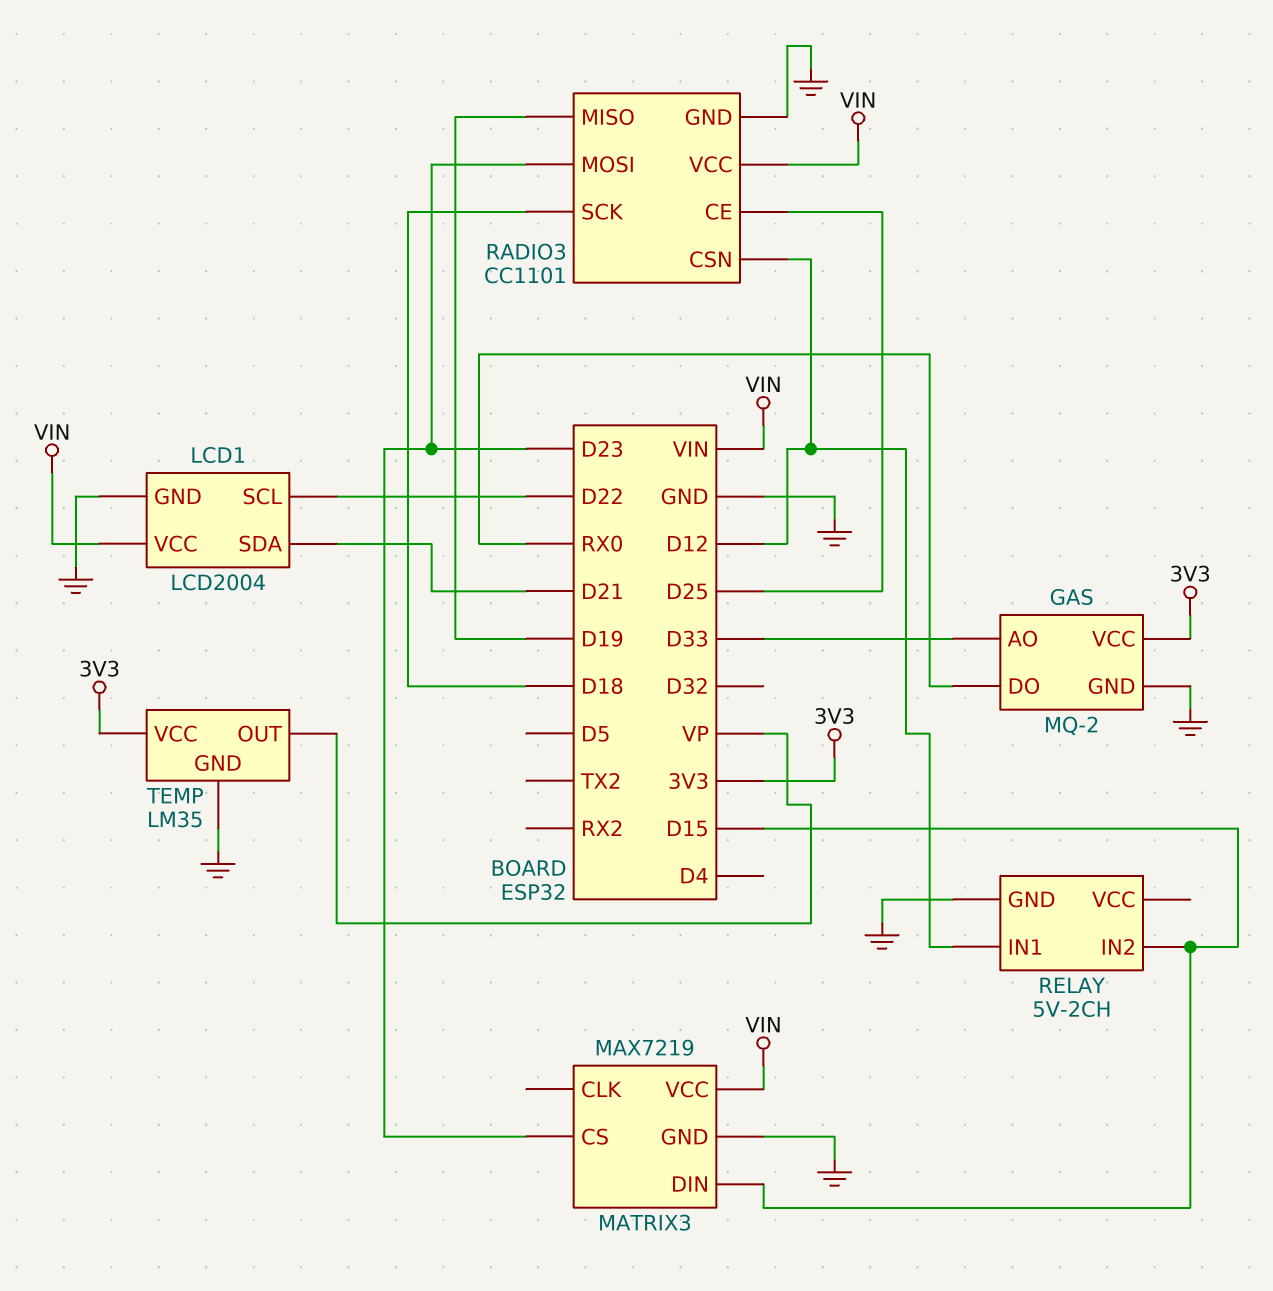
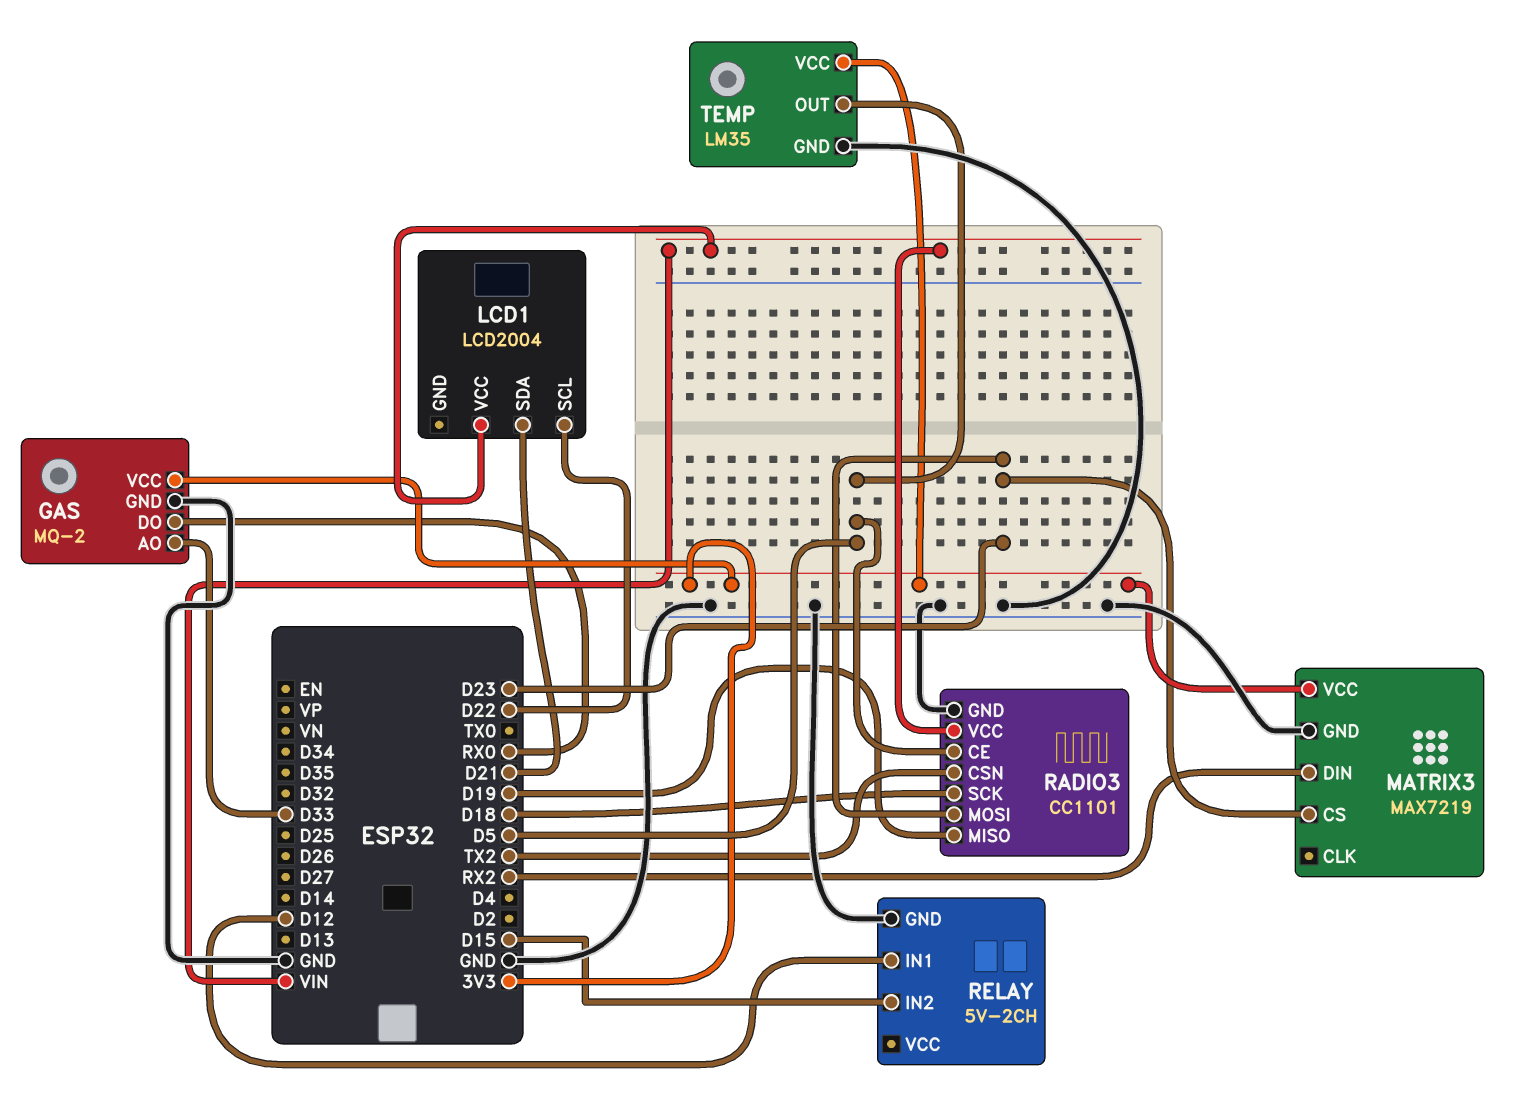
LCD1 pin GND: GND -> none
MATRIX3 pin DIN: D15 -> RX2
MATRIX3 pin VCC: VIN -> 3V3
RADIO3 pin CE: D25 -> D5
RADIO3 pin CSN: D12 -> TX2
TEMP pin OUT: VP -> D5

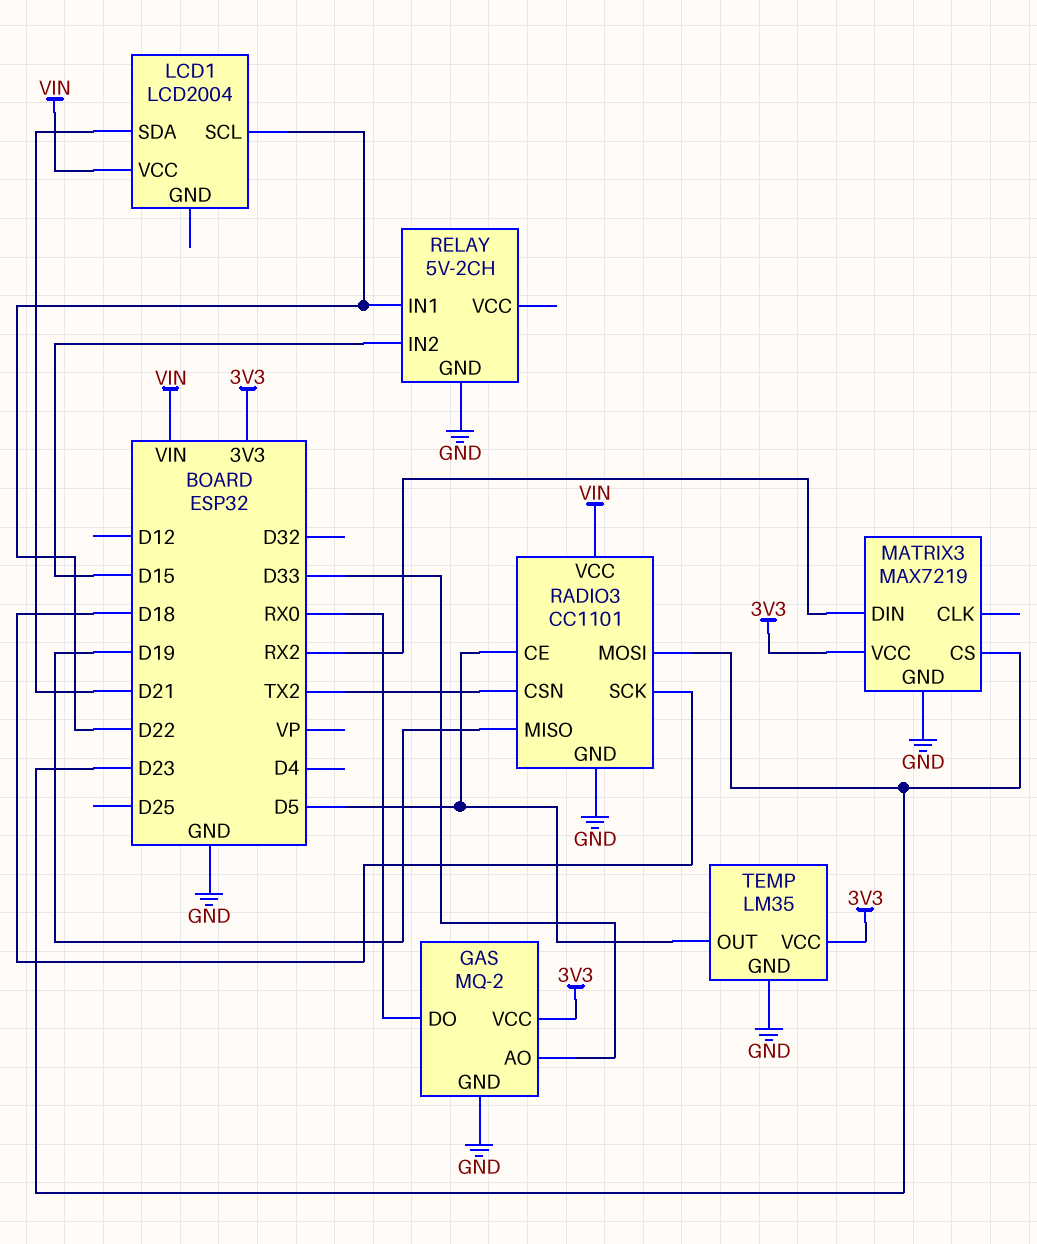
RELAY pin IN1: D12 -> D22

